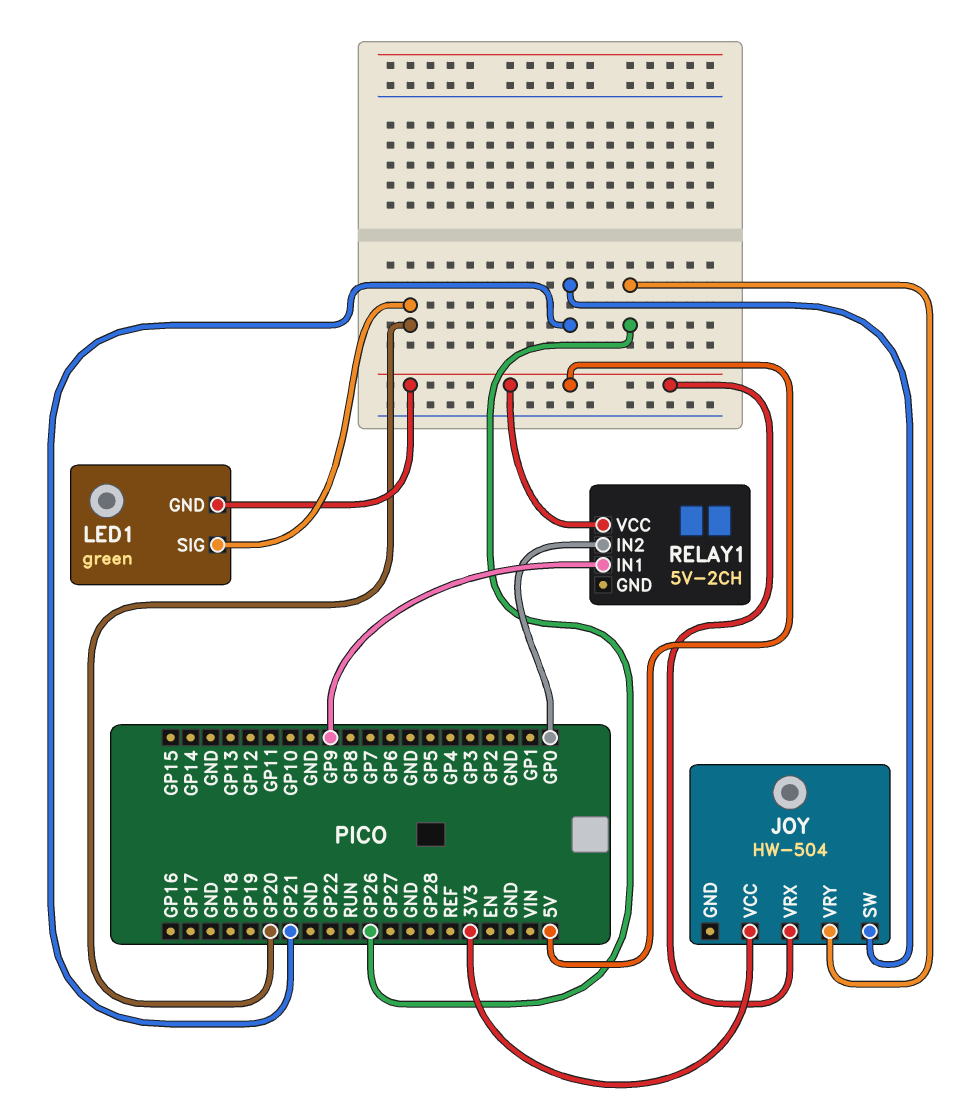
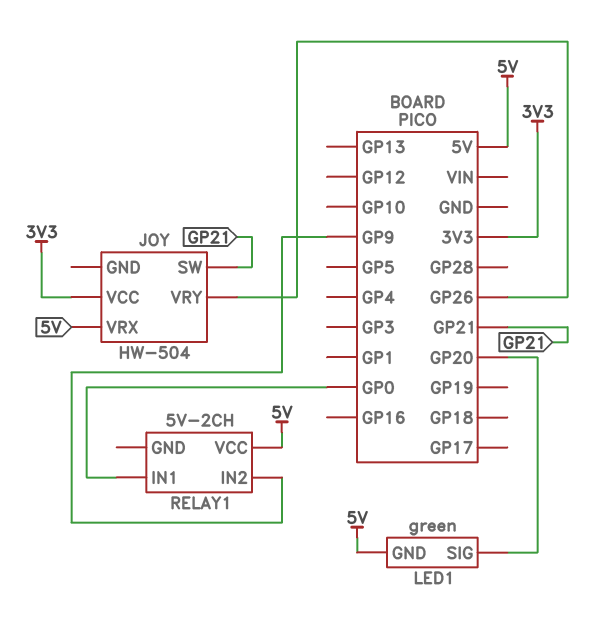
RELAY1 pin IN1: GP9 -> GP0
RELAY1 pin IN2: GP0 -> GP9

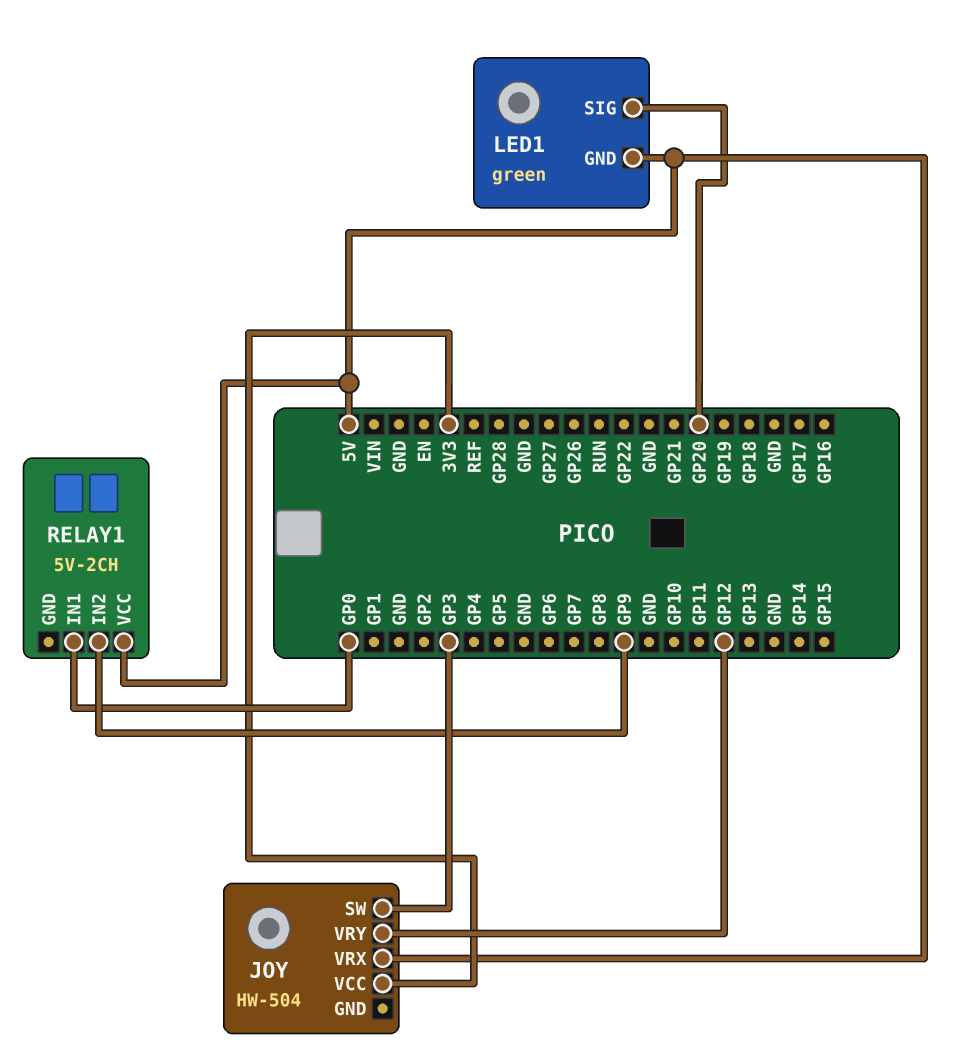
JOY pin SW: GP21 -> GP3
JOY pin VRY: GP26 -> GP12

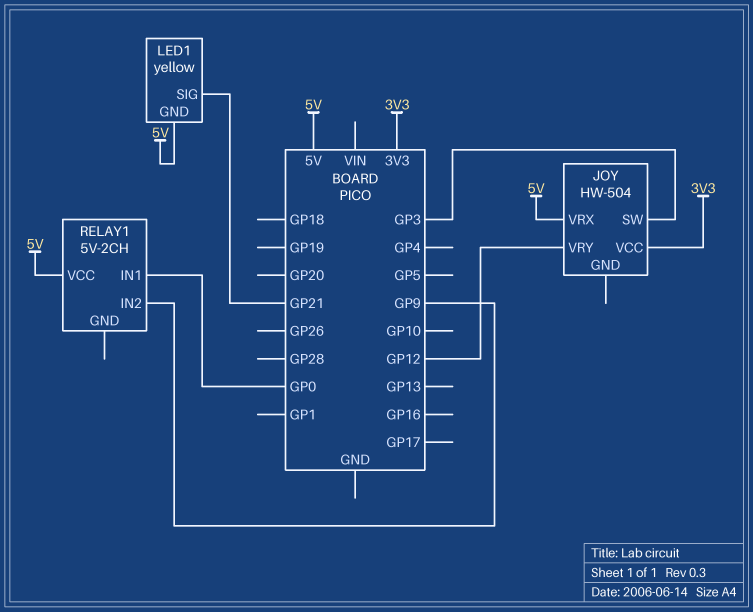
LED1: green -> yellow
LED1 pin SIG: GP20 -> GP21

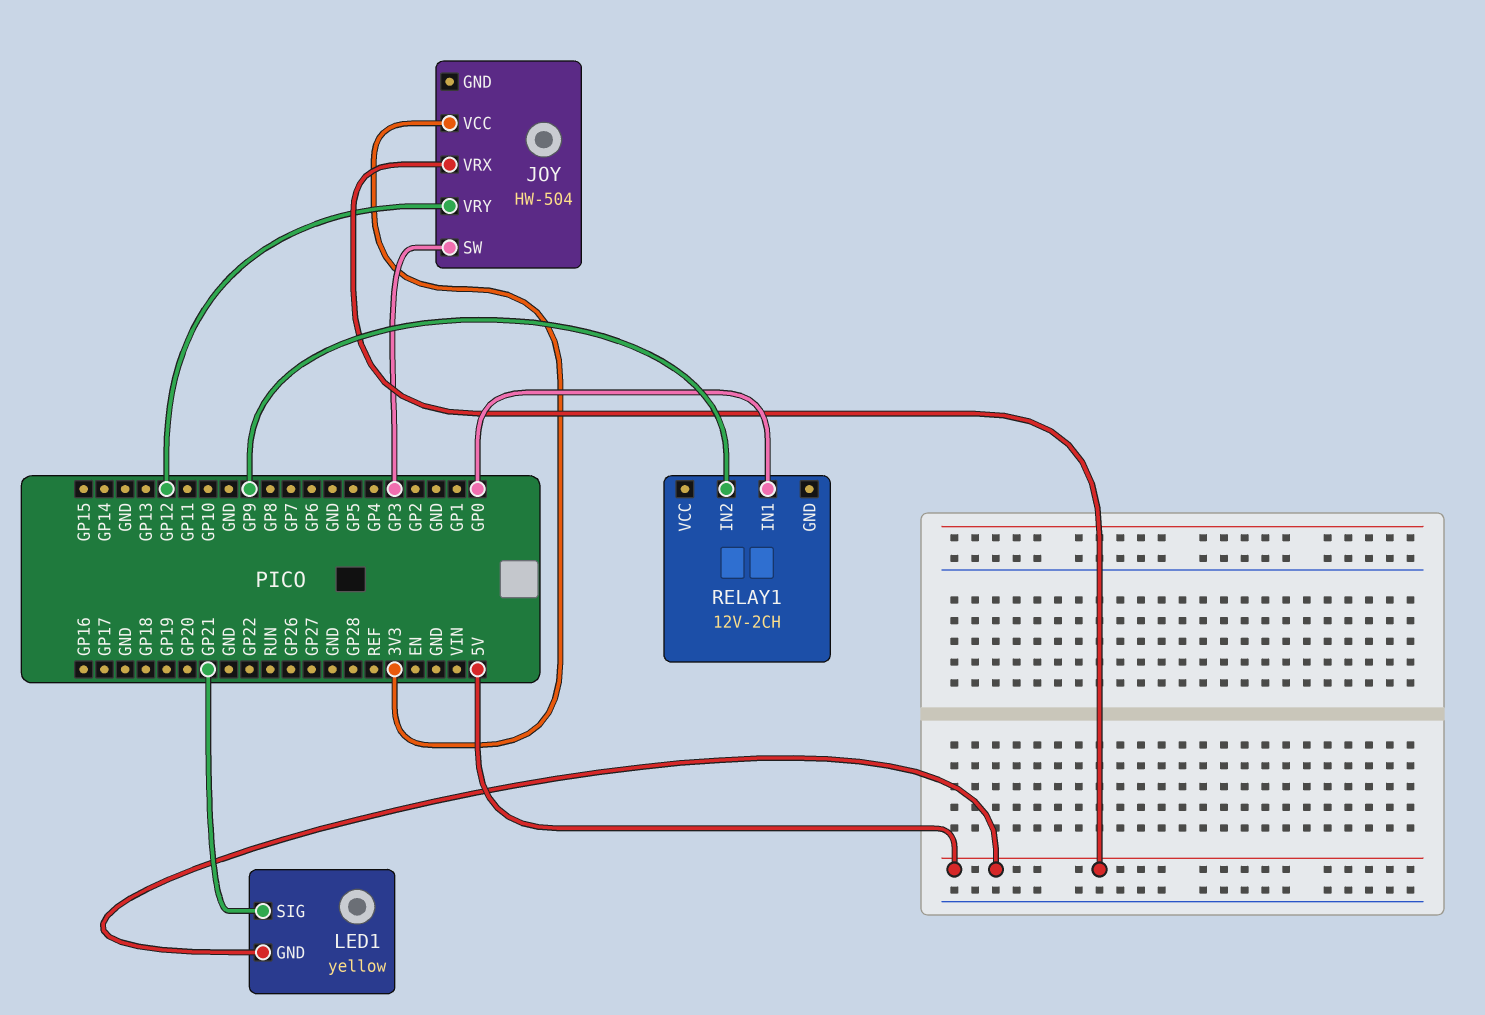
RELAY1: 5V-2CH -> 12V-2CH
RELAY1 pin VCC: 5V -> none

